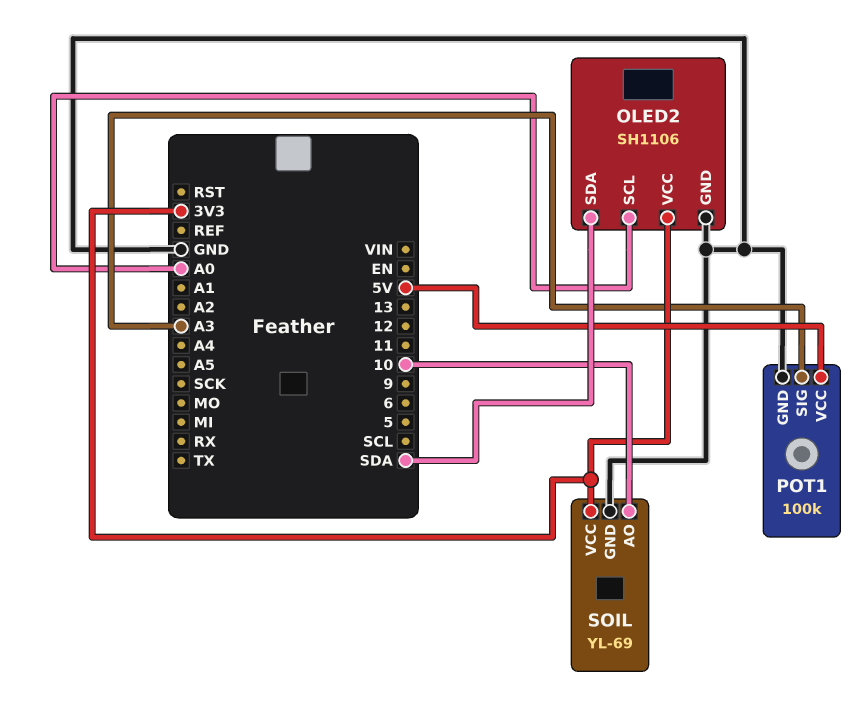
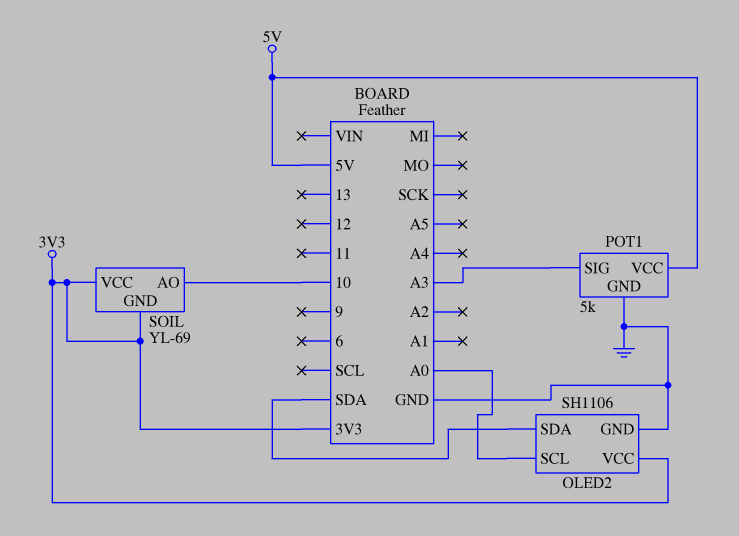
POT1: 100k -> 5k
SOIL pin GND: GND -> 3V3

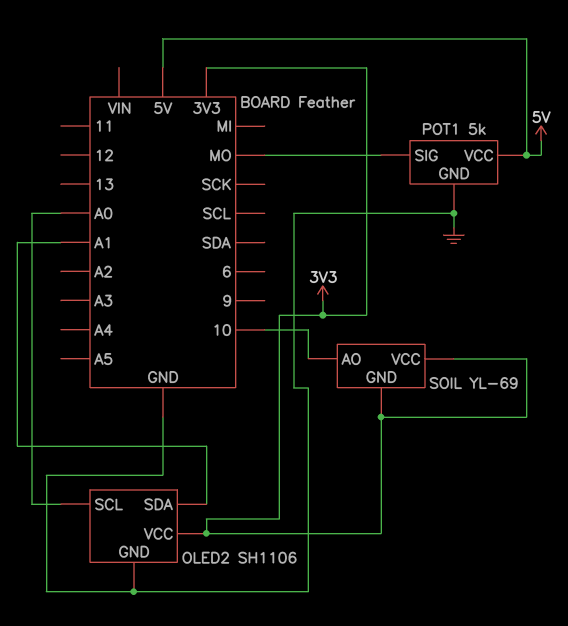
OLED2 pin SDA: SDA -> A1
POT1 pin SIG: A3 -> MO

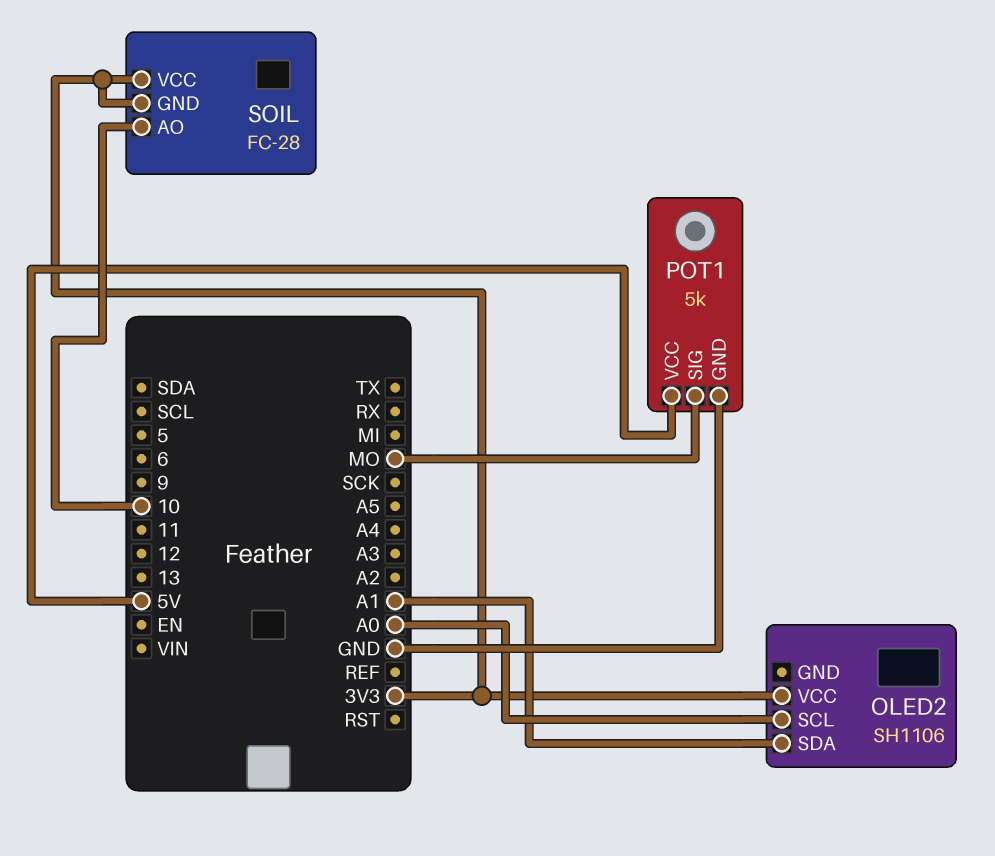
OLED2 pin GND: GND -> none
SOIL: YL-69 -> FC-28

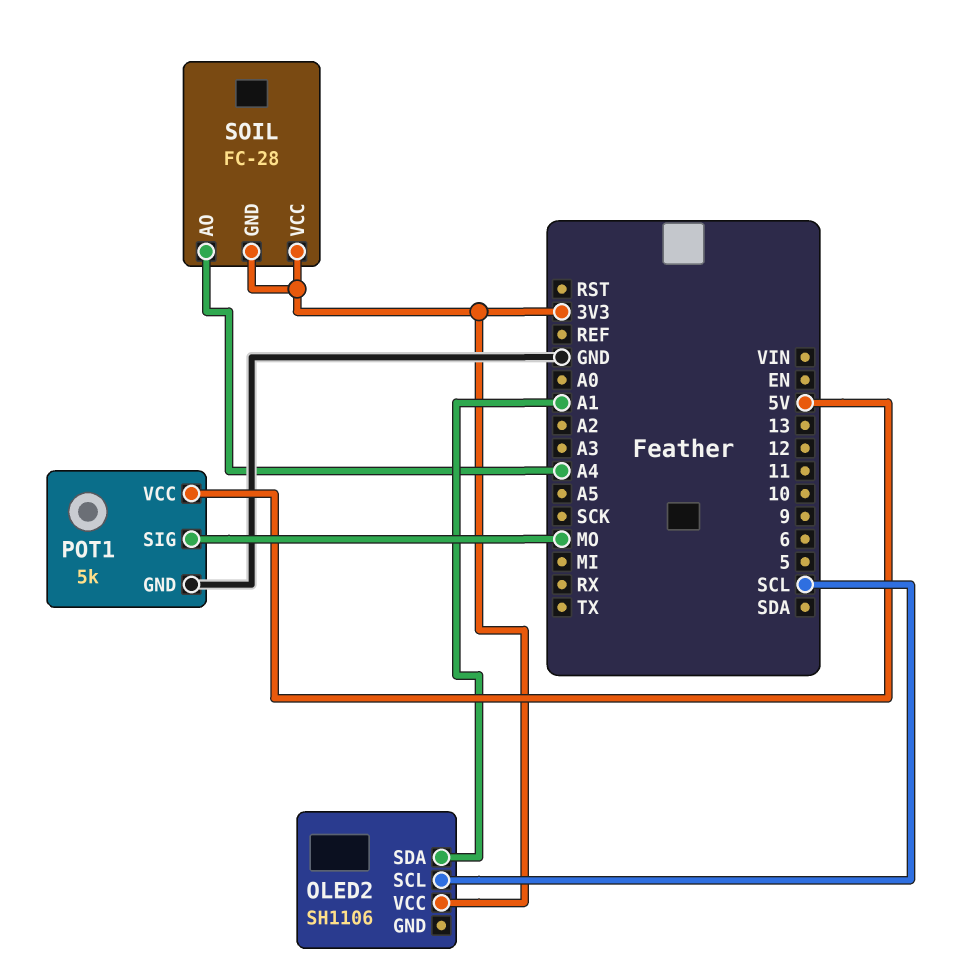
OLED2 pin SCL: A0 -> SCL
SOIL pin AO: 10 -> A4

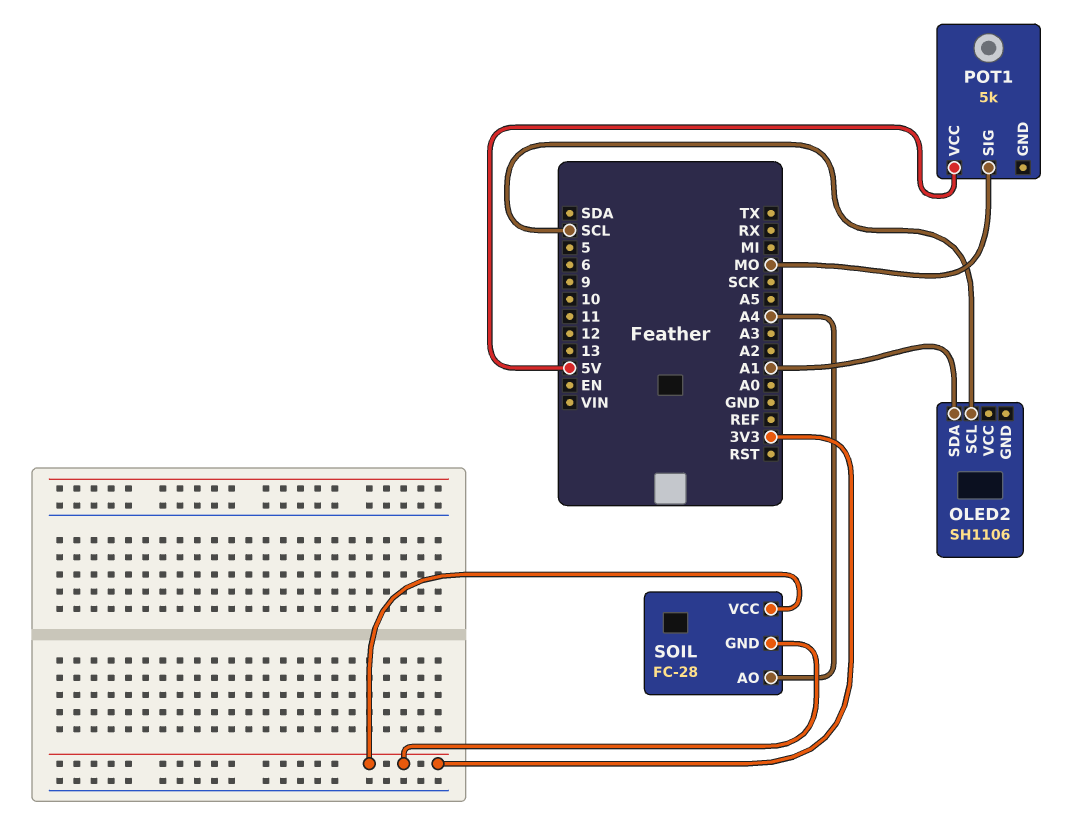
OLED2 pin VCC: 3V3 -> none
POT1 pin GND: GND -> none

